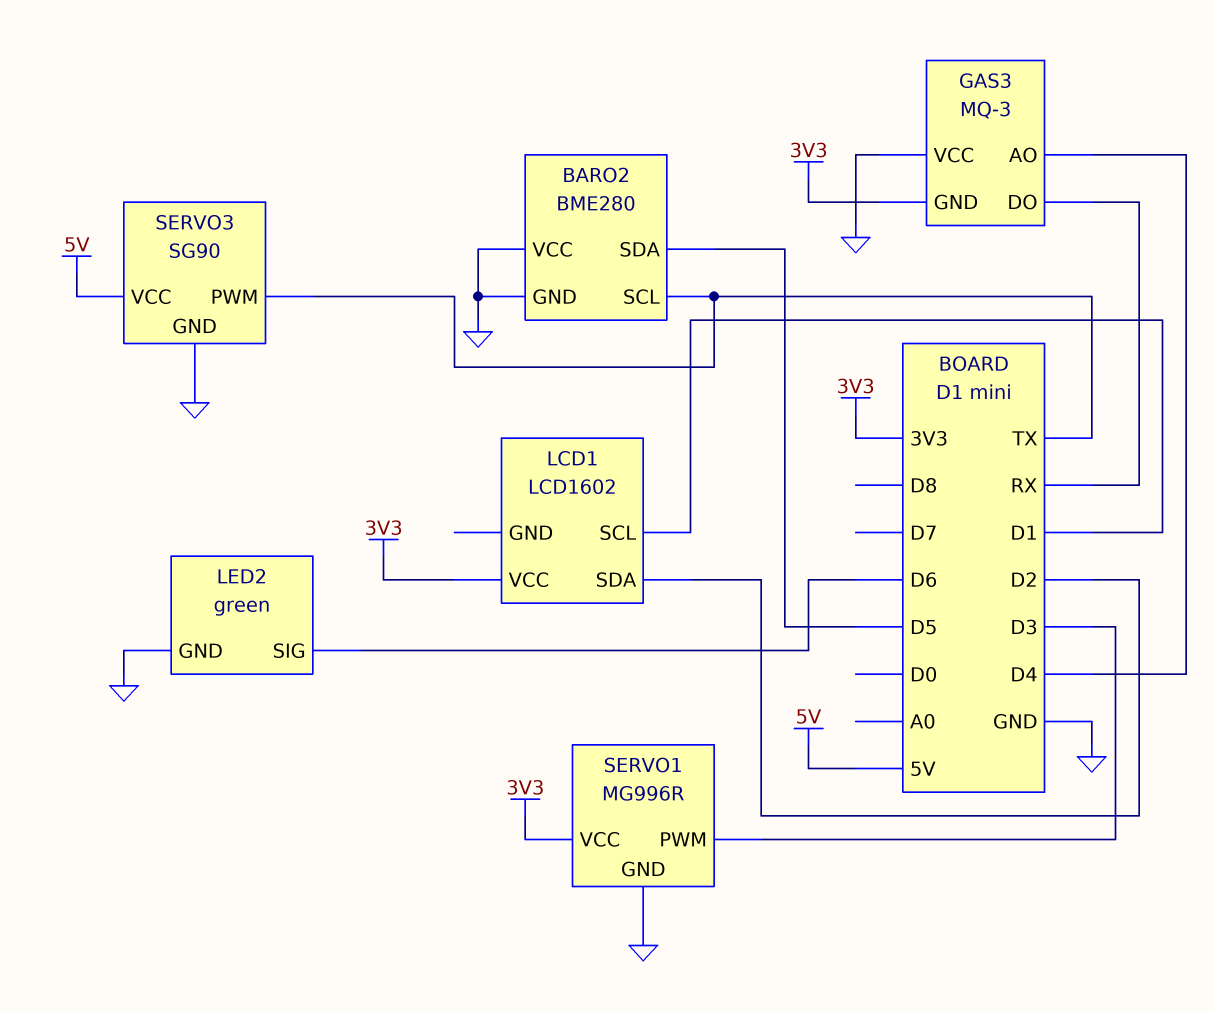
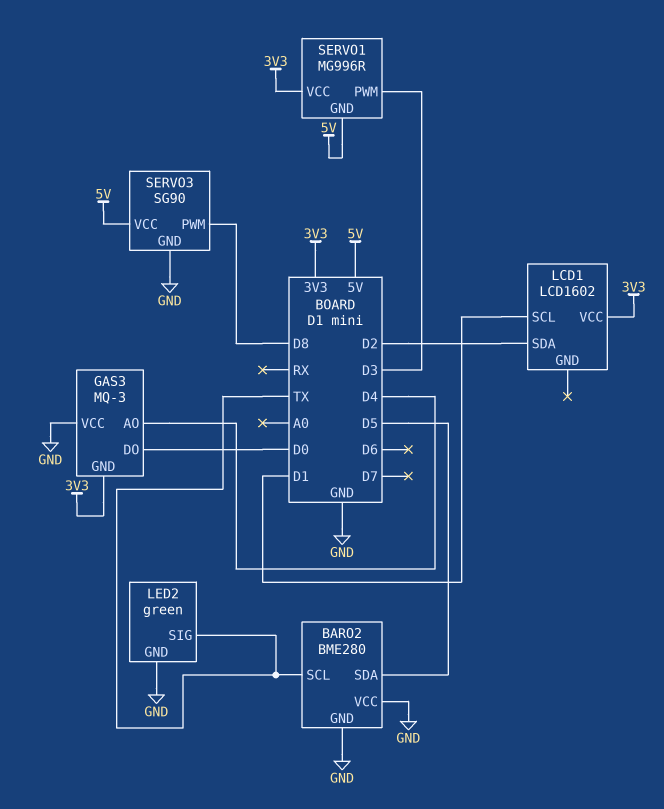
GAS3 pin DO: RX -> D0
LED2 pin SIG: D6 -> TX
SERVO1 pin GND: GND -> 5V
SERVO3 pin PWM: TX -> D8

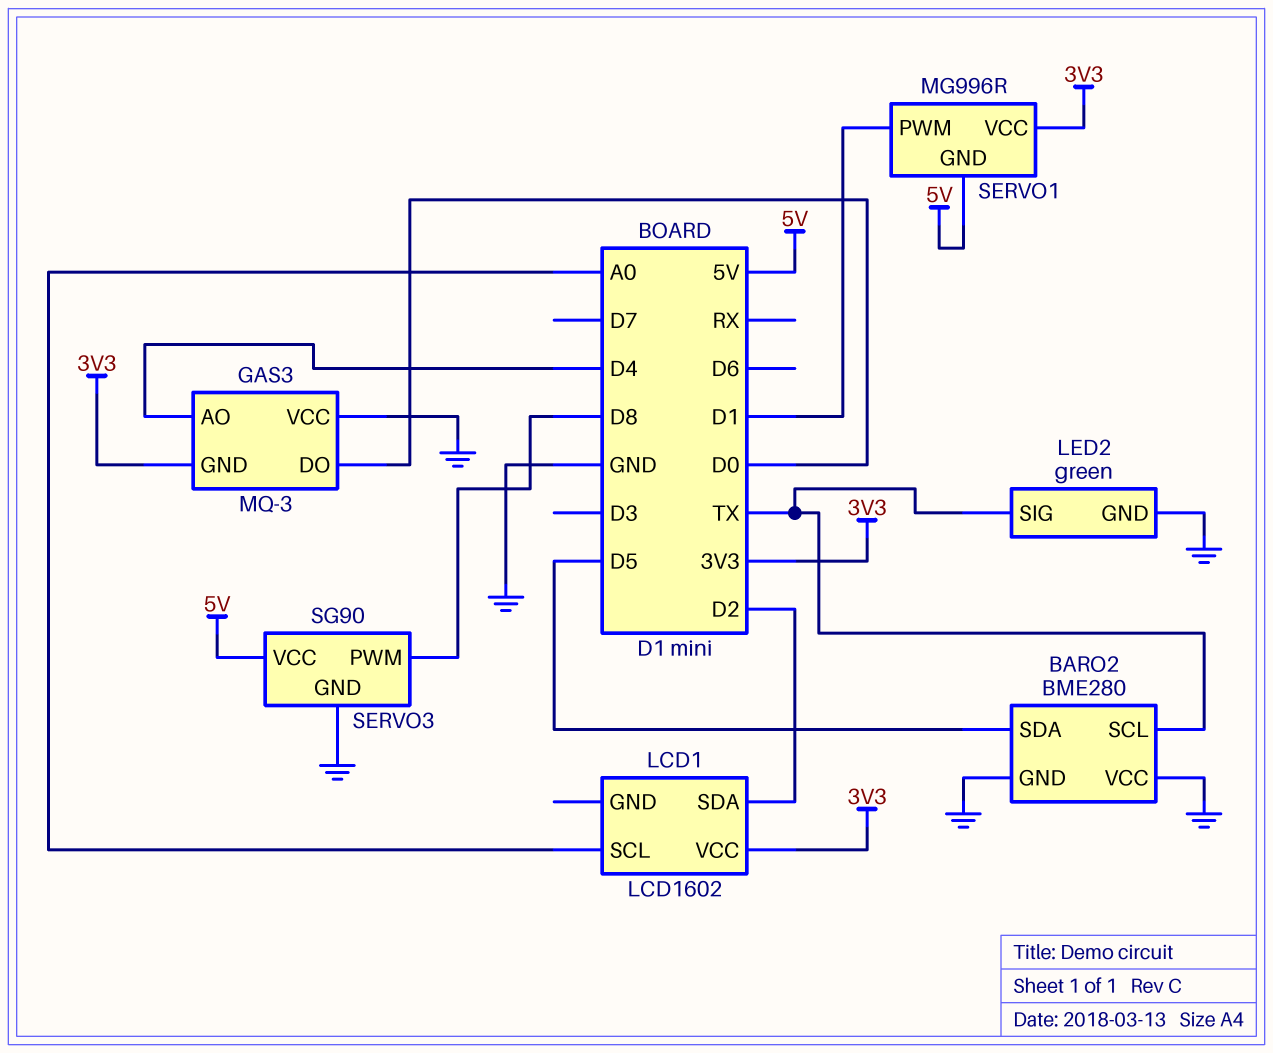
LCD1 pin SCL: D1 -> A0
SERVO1 pin PWM: D3 -> D1

